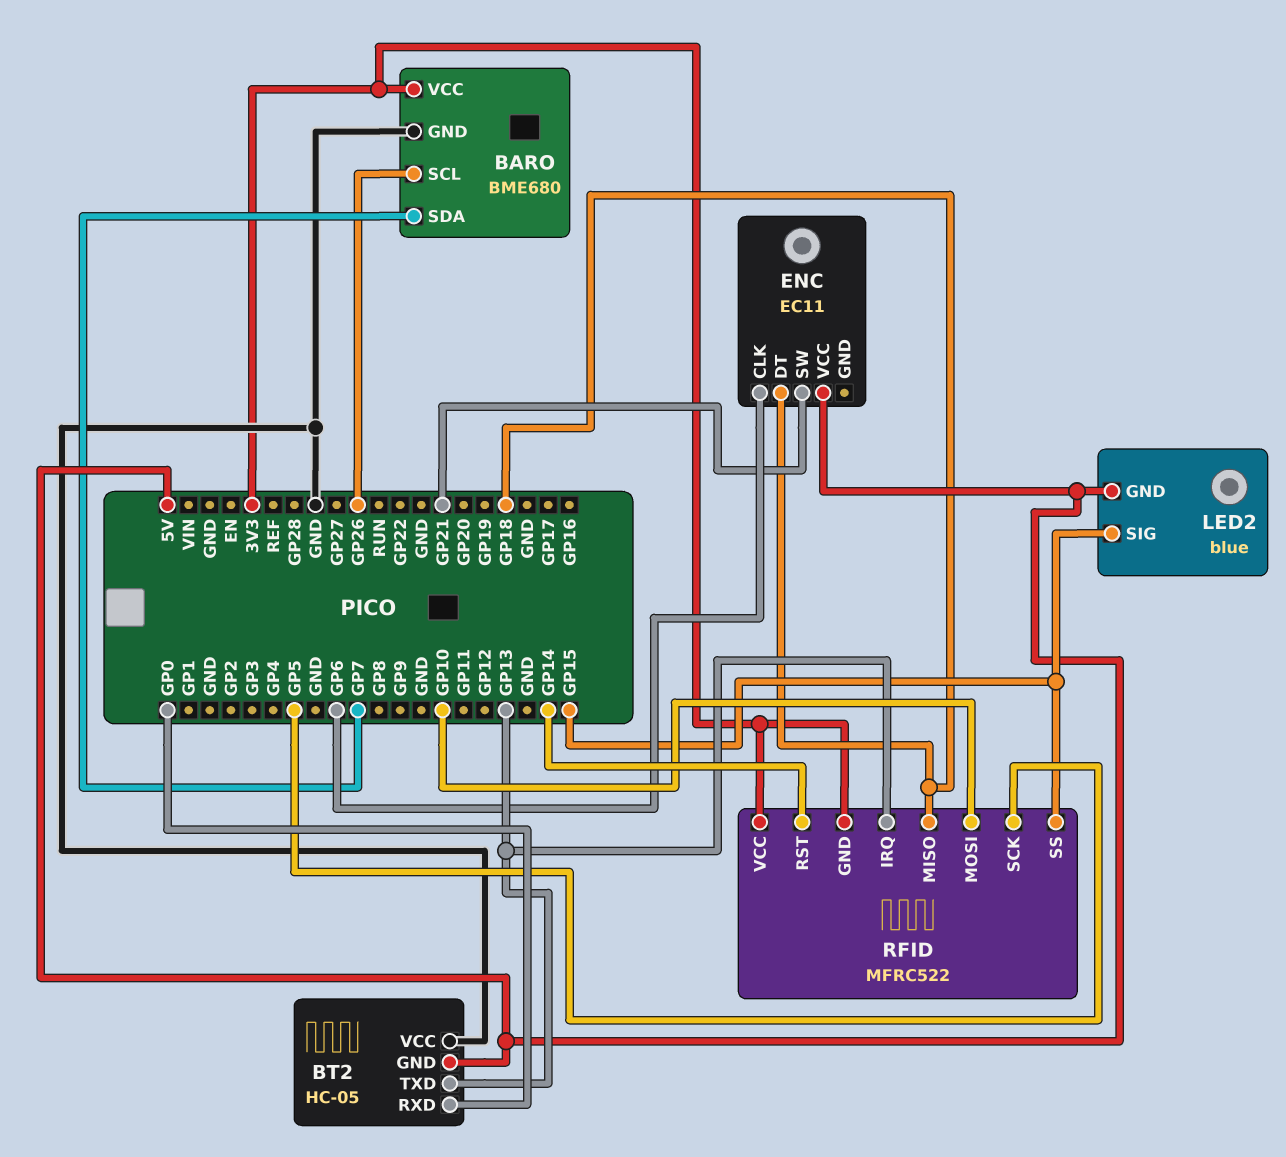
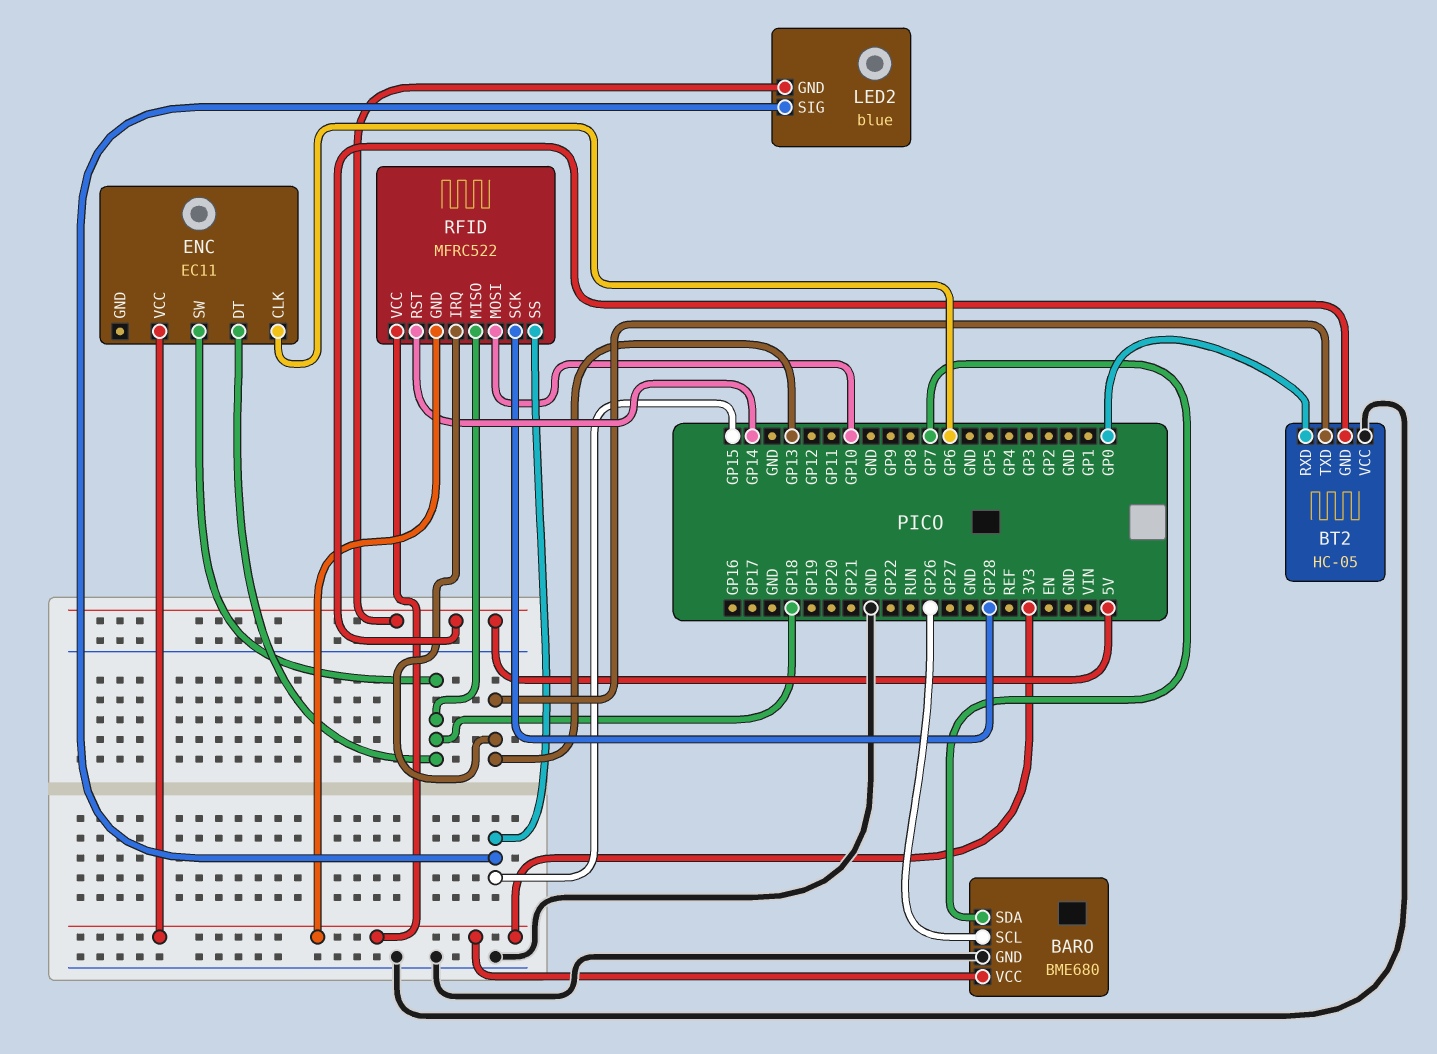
ENC pin SW: GP21 -> GP18
ENC pin VCC: 5V -> 3V3
RFID pin SCK: GP5 -> GP28

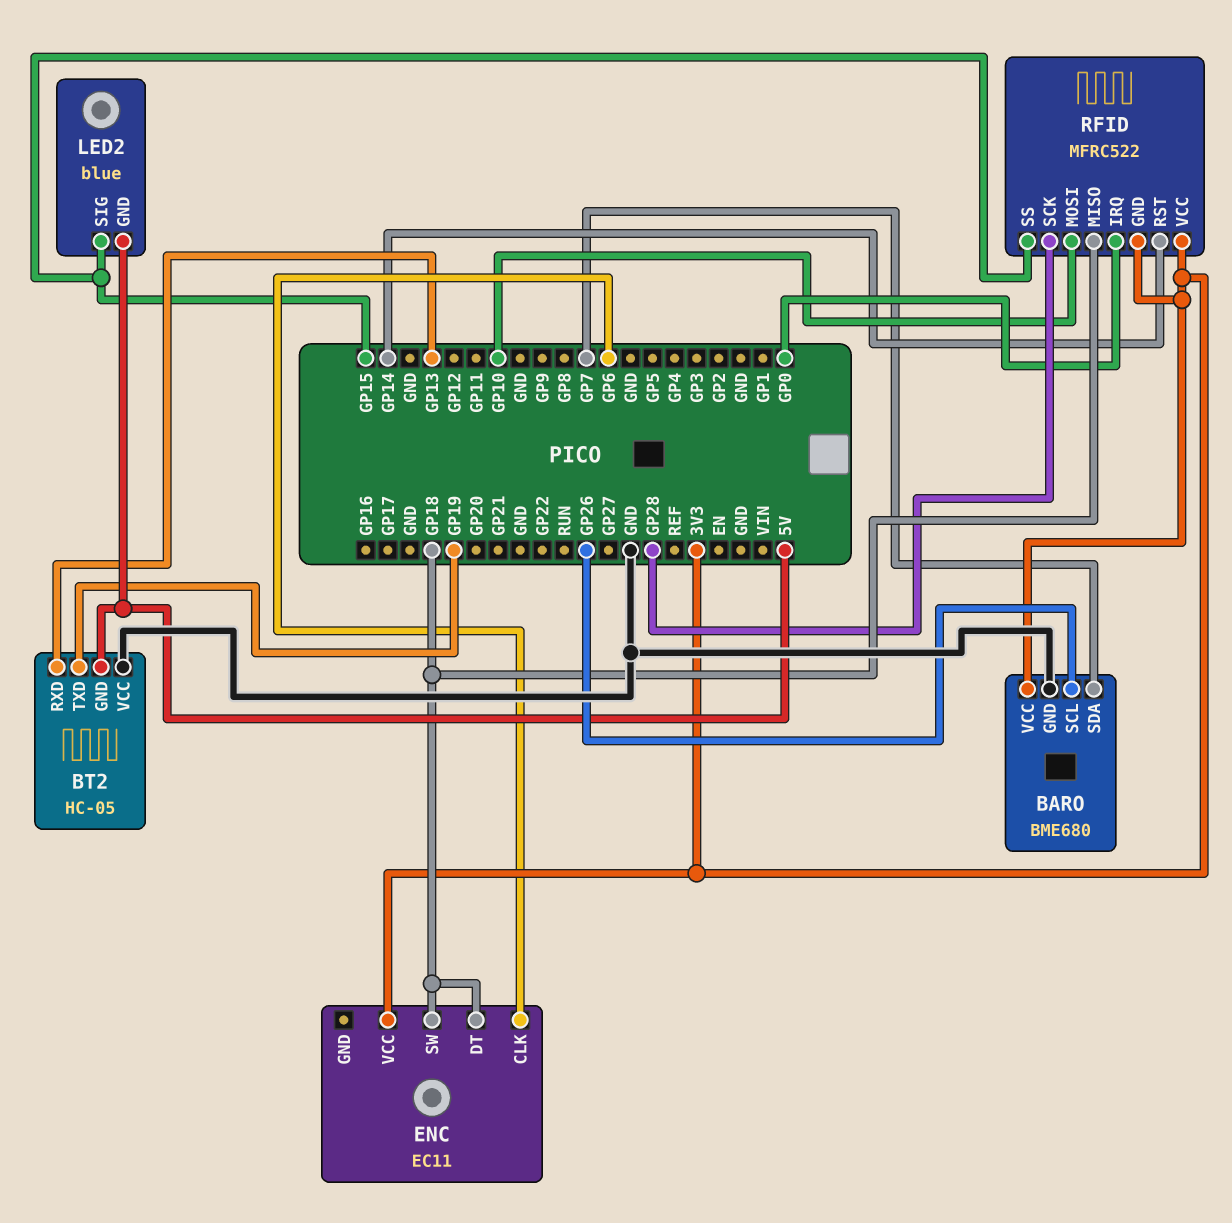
BT2 pin RXD: GP0 -> GP13
BT2 pin TXD: GP13 -> GP19
RFID pin IRQ: GP13 -> GP0

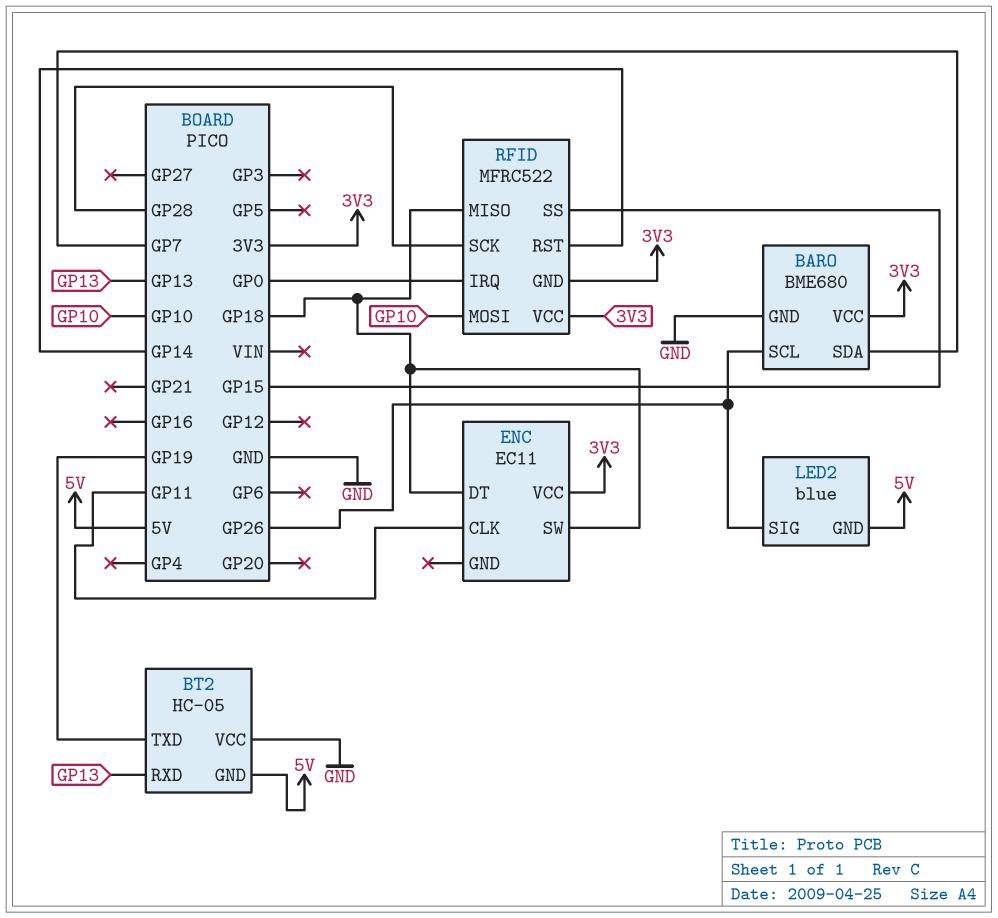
ENC pin CLK: GP6 -> GP11
LED2 pin SIG: GP15 -> GP26

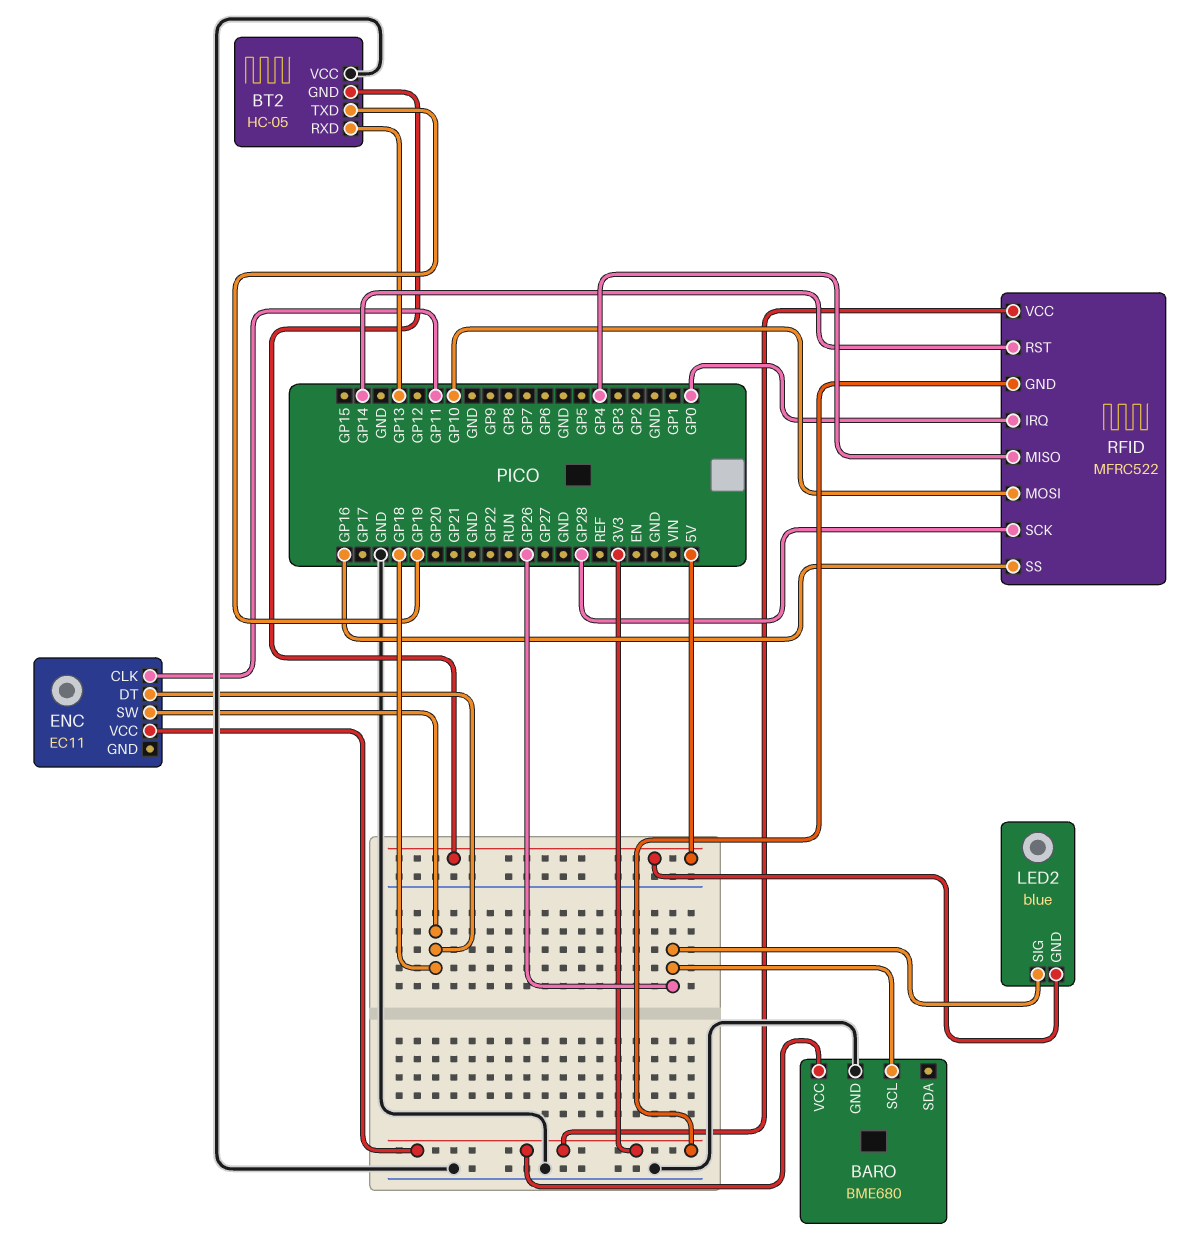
BARO pin SDA: GP7 -> none
RFID pin MISO: GP18 -> GP4
RFID pin SS: GP15 -> GP16

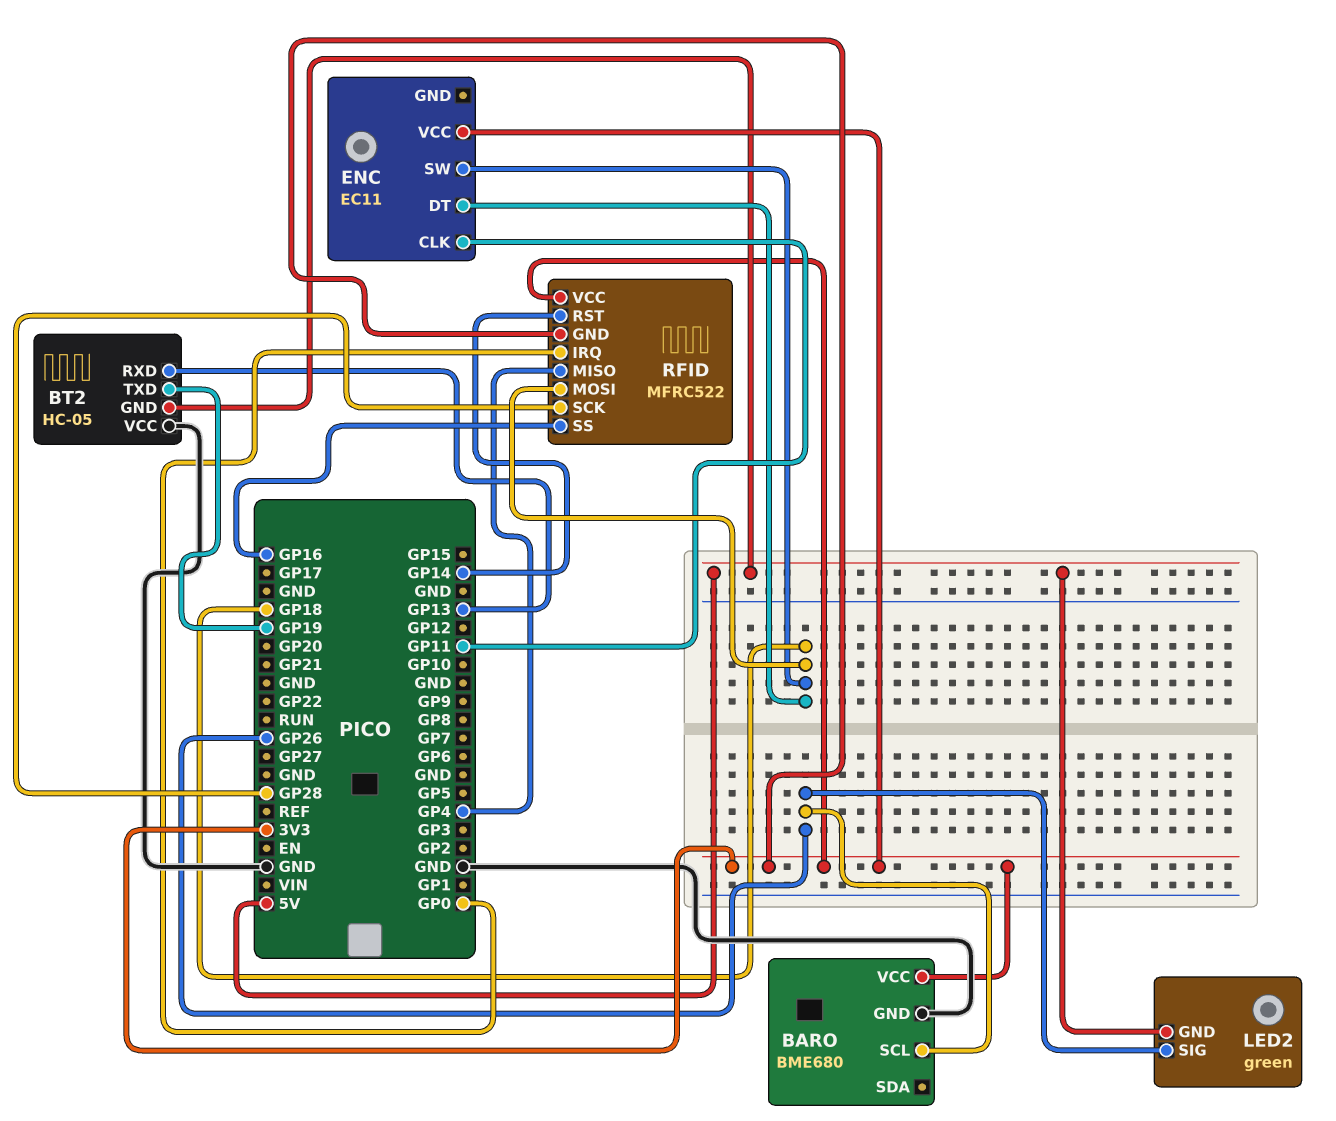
LED2: blue -> green
RFID pin MOSI: GP10 -> GP18

